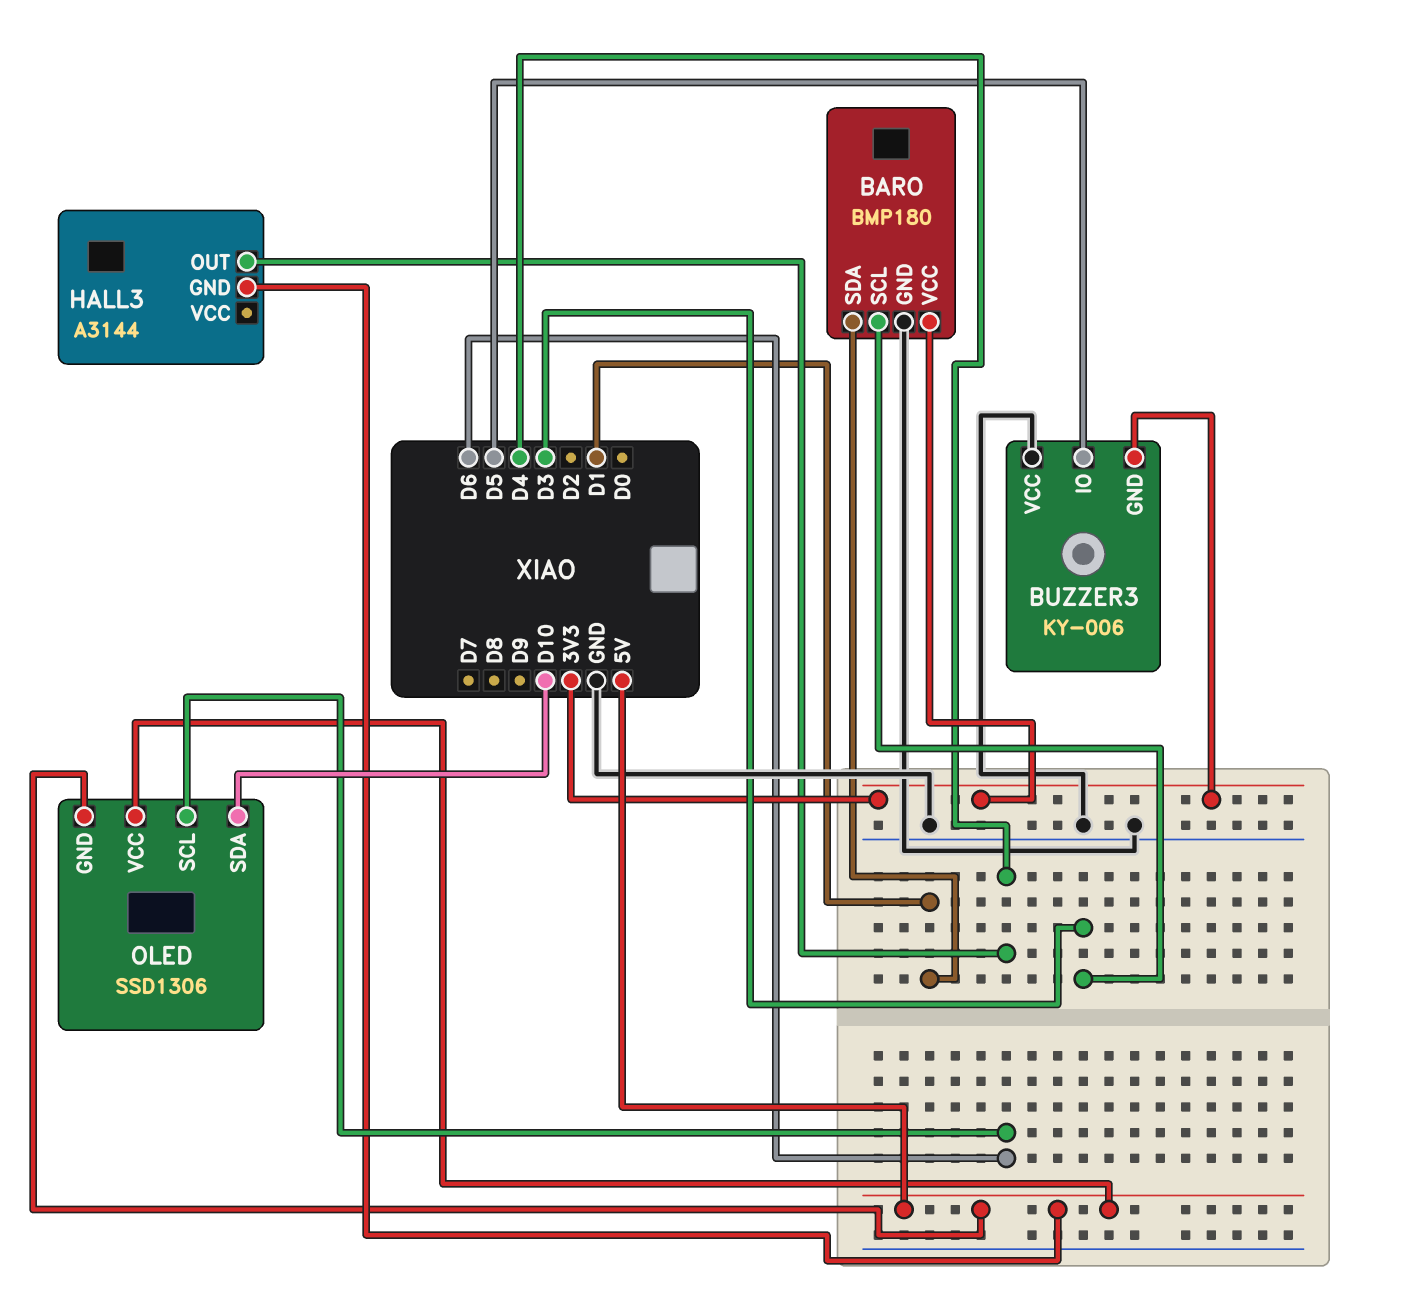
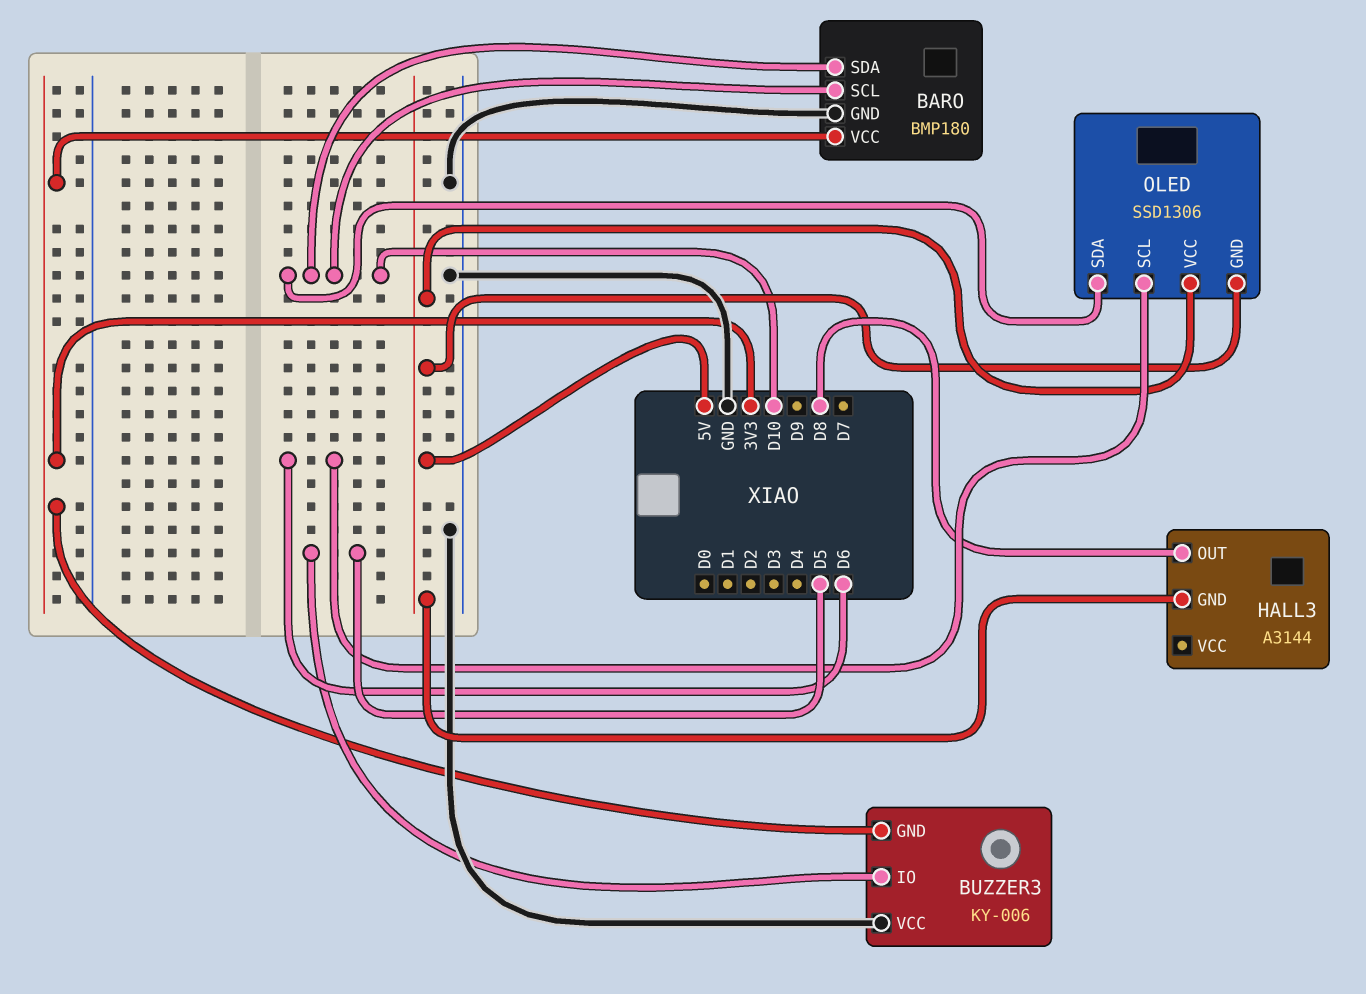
BARO pin SCL: D3 -> D10
BARO pin SDA: D1 -> D10
HALL3 pin OUT: D4 -> D8

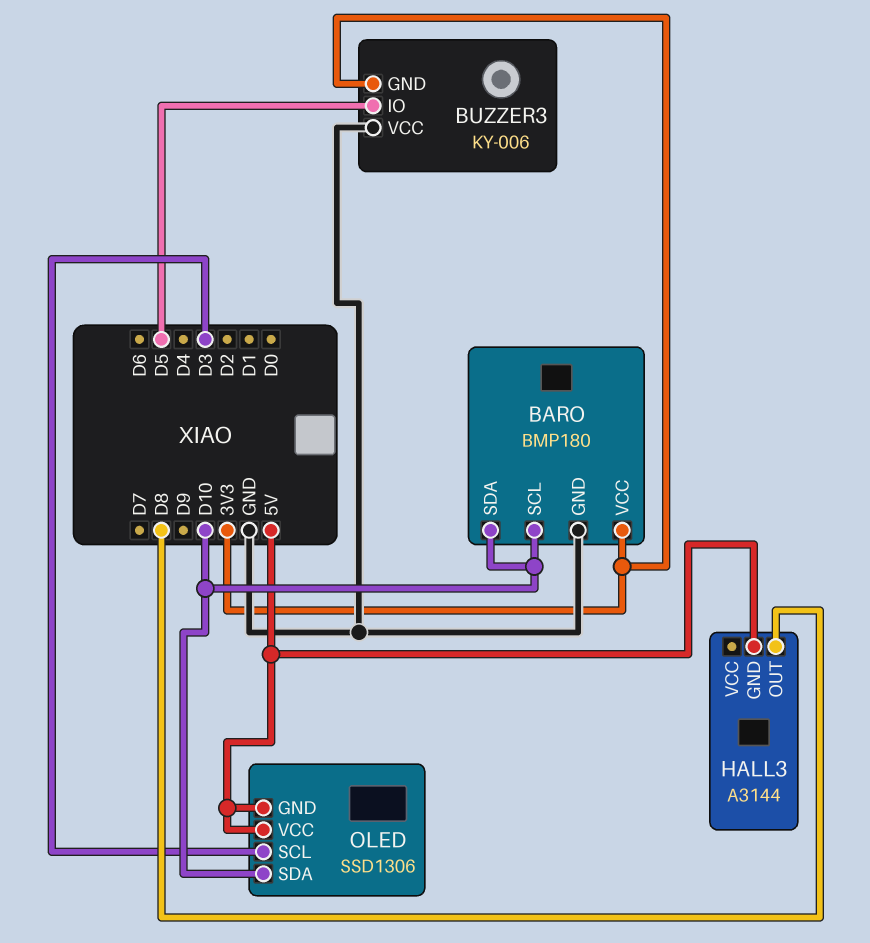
OLED pin SCL: D6 -> D3

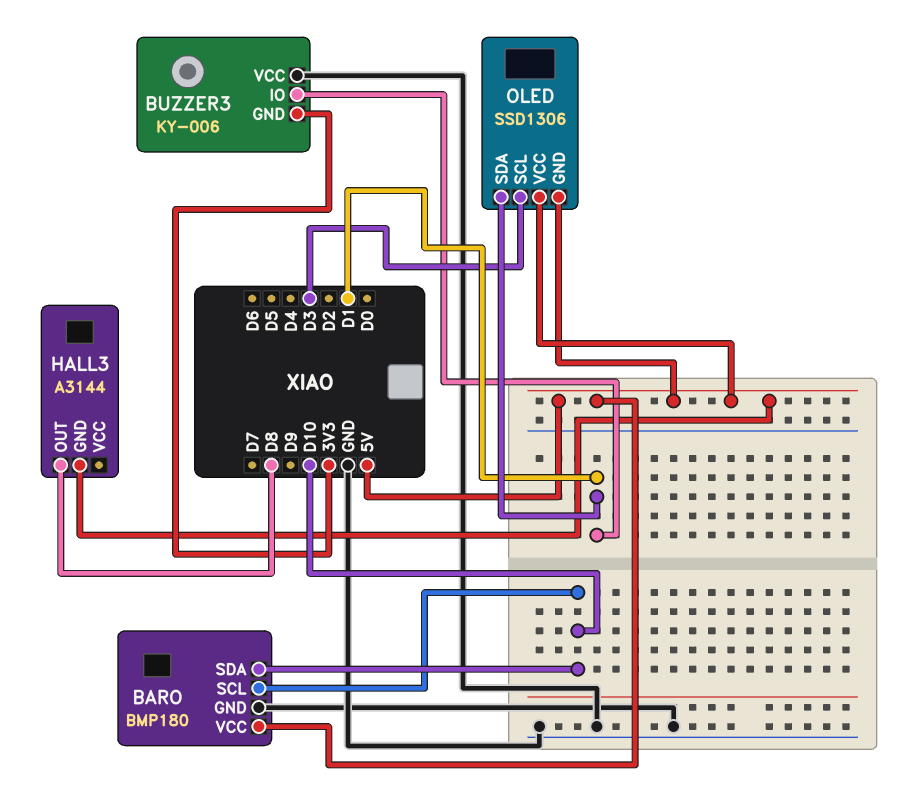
BARO pin VCC: 3V3 -> 5V
BUZZER3 pin IO: D5 -> D1
OLED pin SDA: D10 -> D1

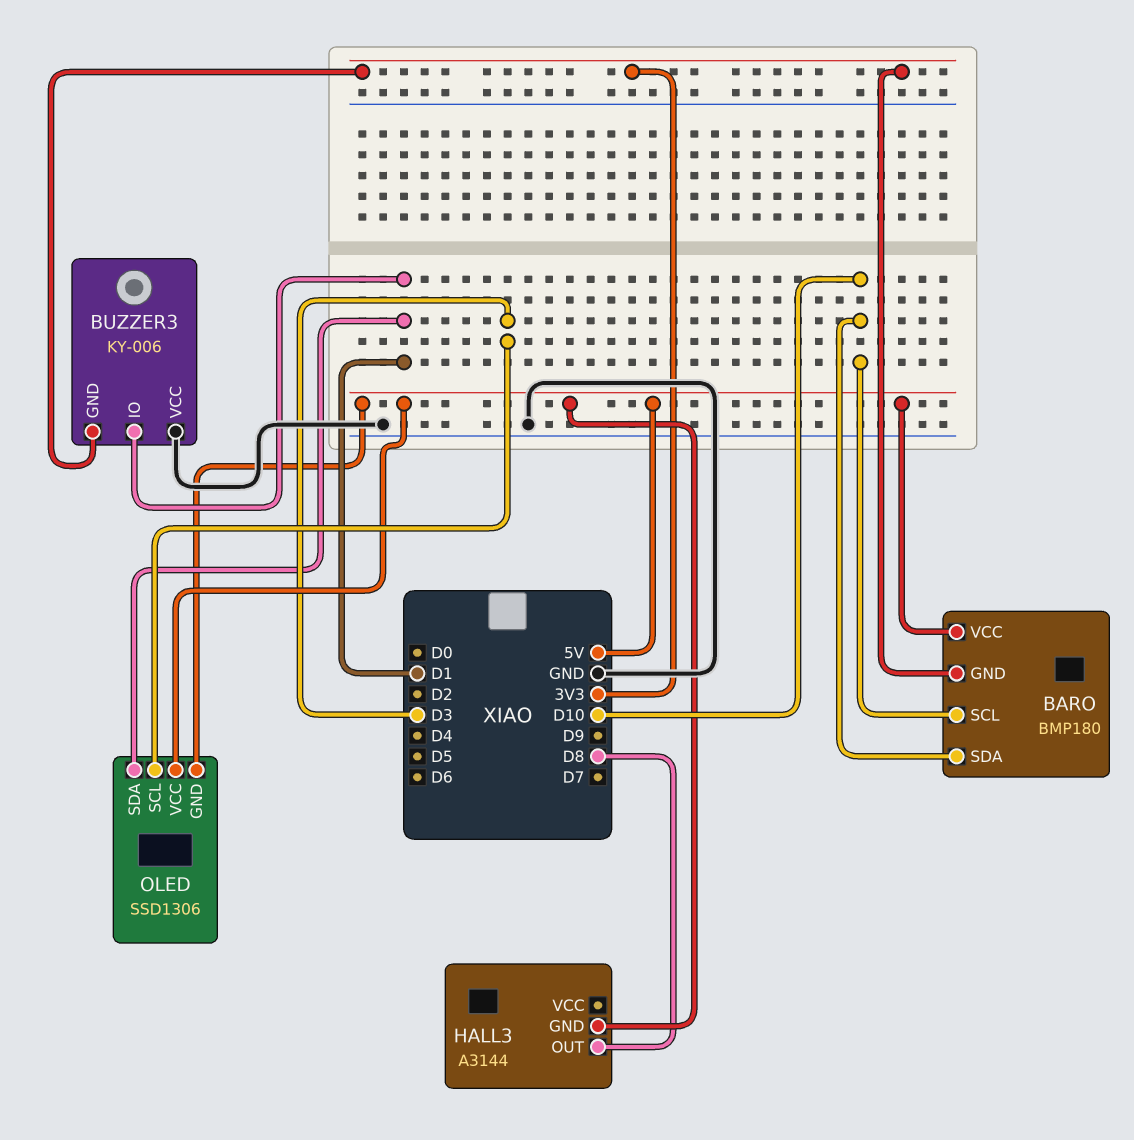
BARO pin GND: GND -> 3V3

